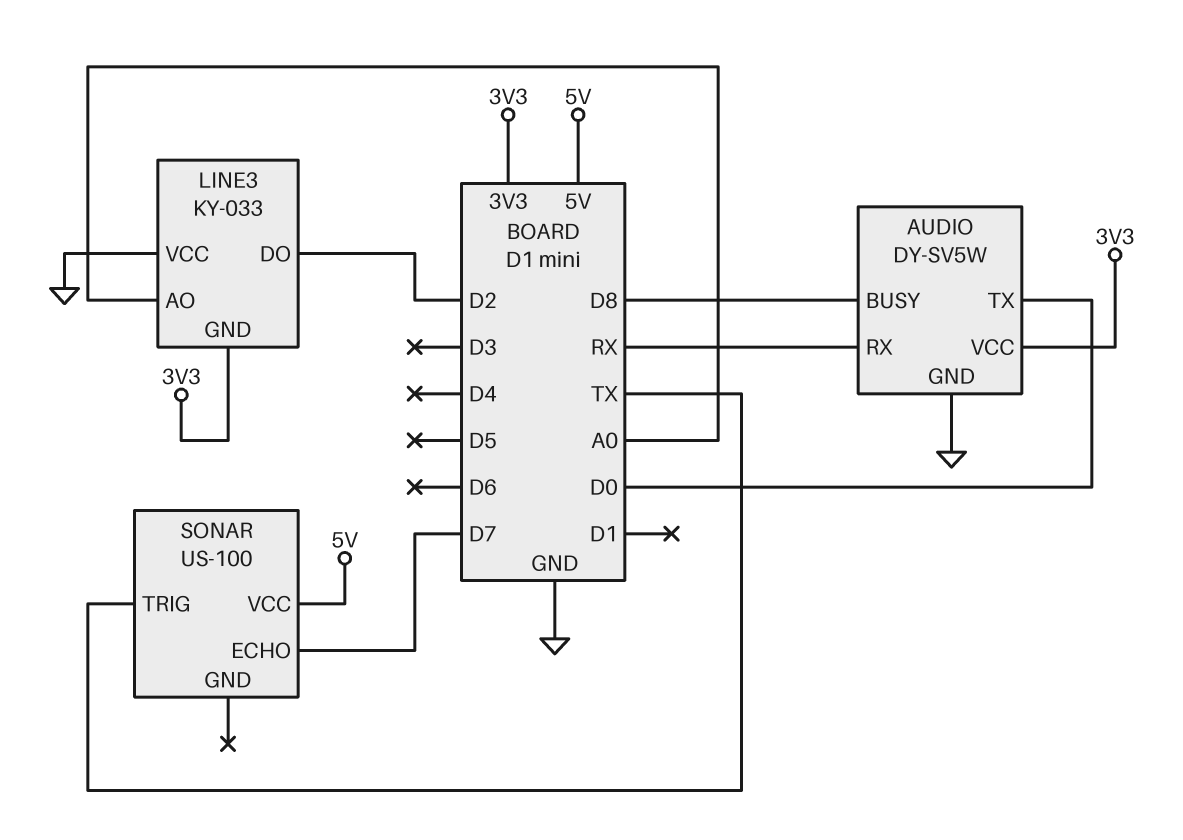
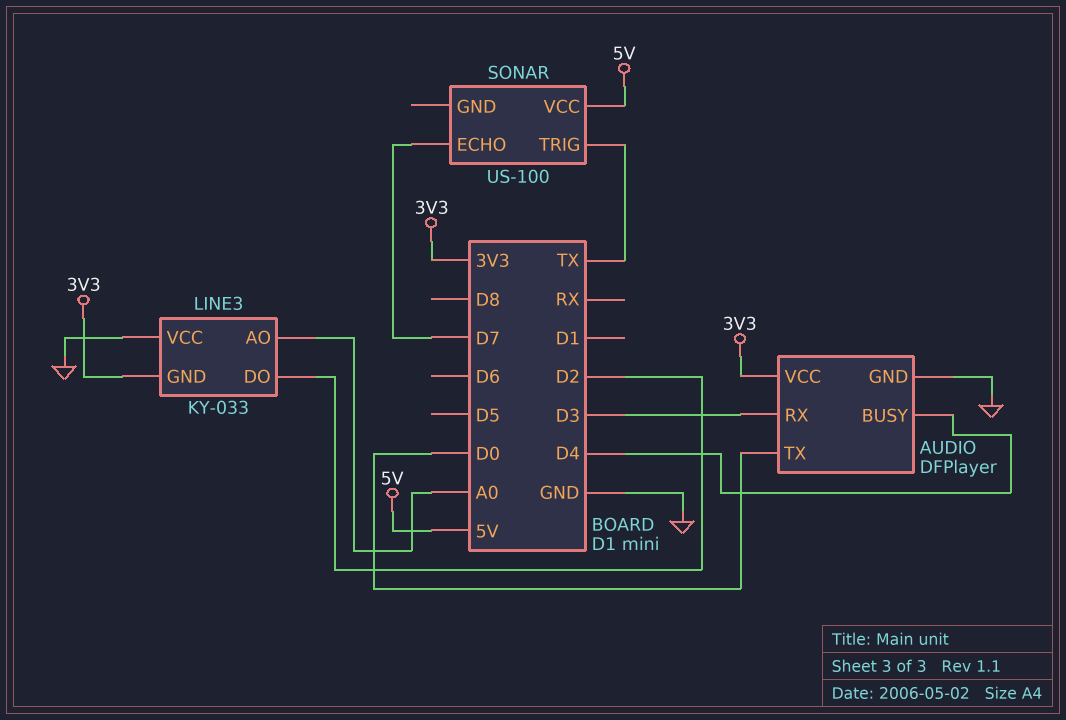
AUDIO: DY-SV5W -> DFPlayer
AUDIO pin BUSY: D8 -> D4
AUDIO pin RX: RX -> D3

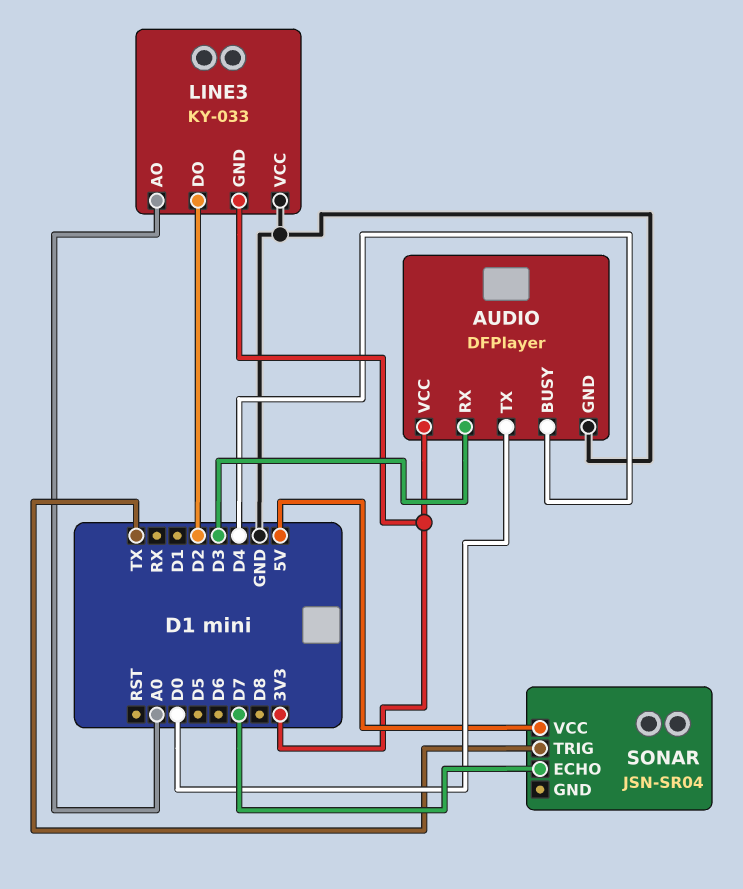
SONAR: US-100 -> JSN-SR04

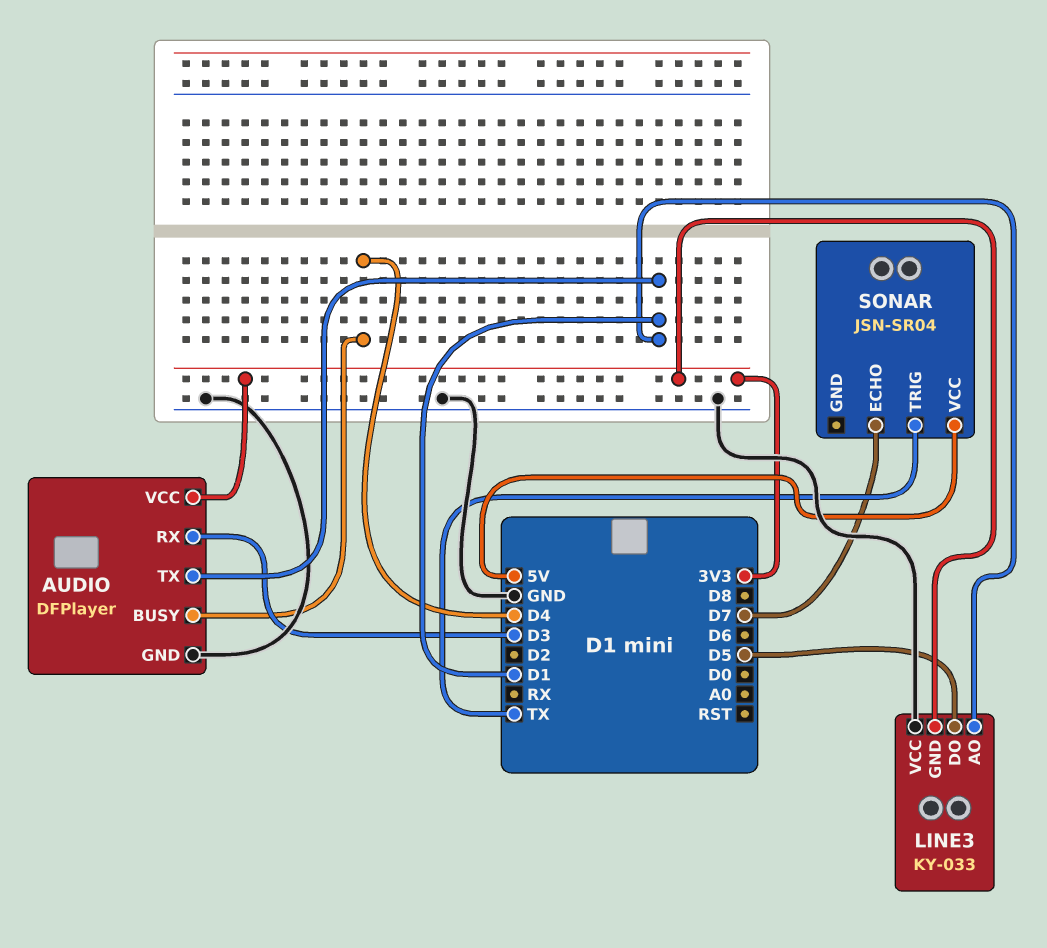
AUDIO pin TX: D0 -> D1
LINE3 pin AO: A0 -> D1
LINE3 pin DO: D2 -> D5

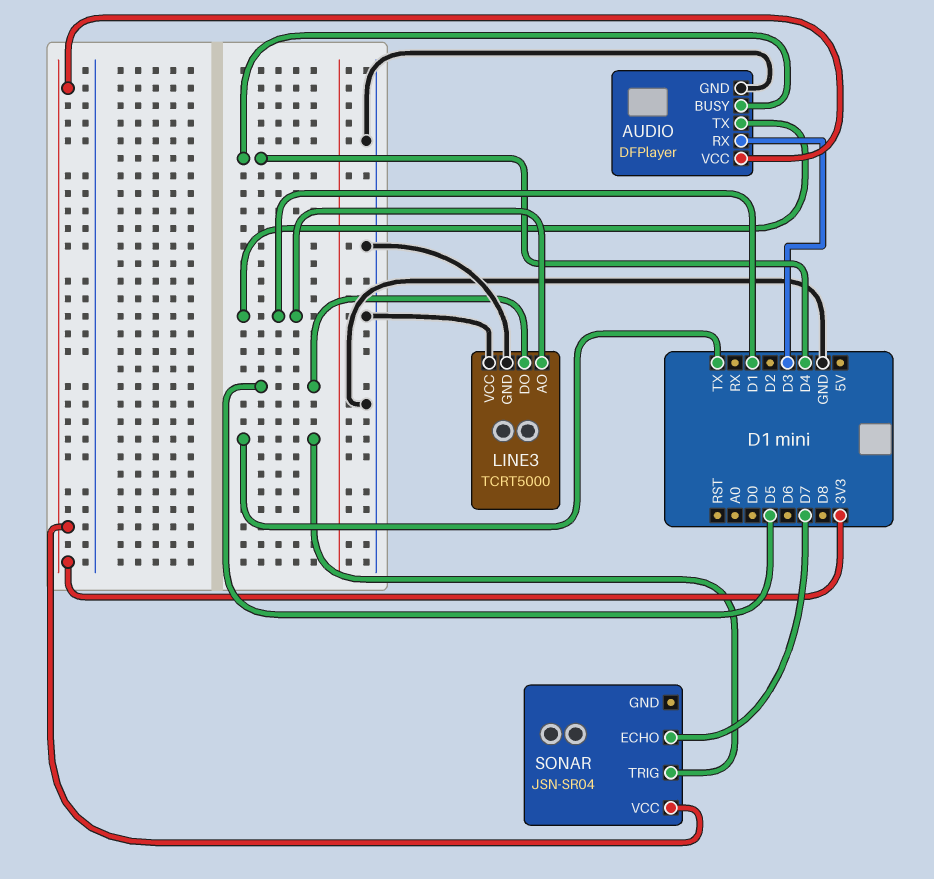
LINE3: KY-033 -> TCRT5000
LINE3 pin GND: 3V3 -> GND
SONAR pin VCC: 5V -> 3V3

